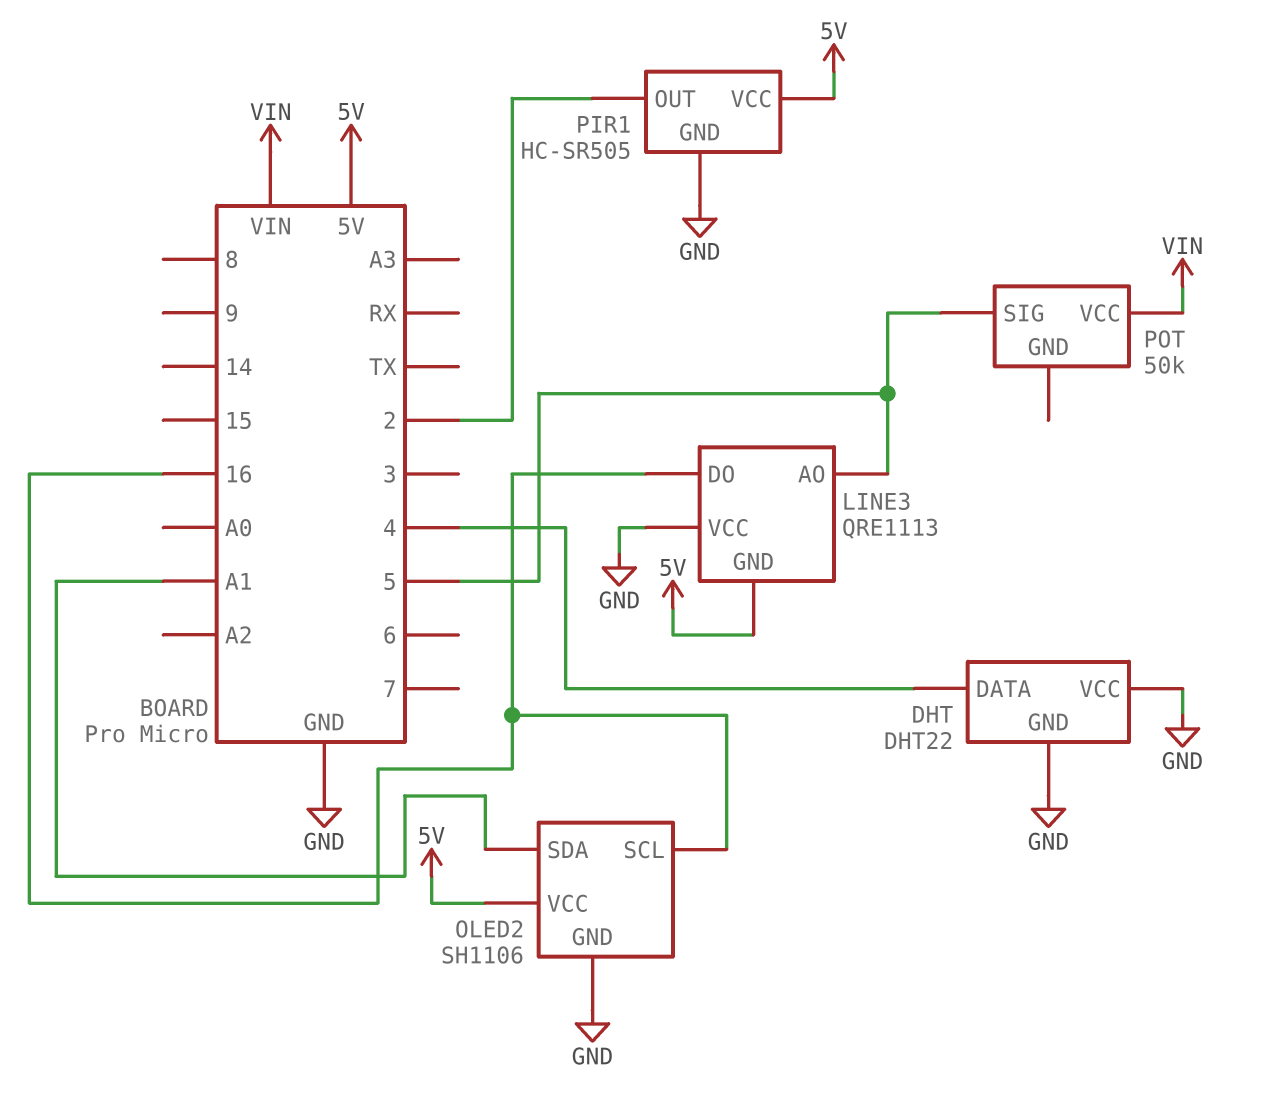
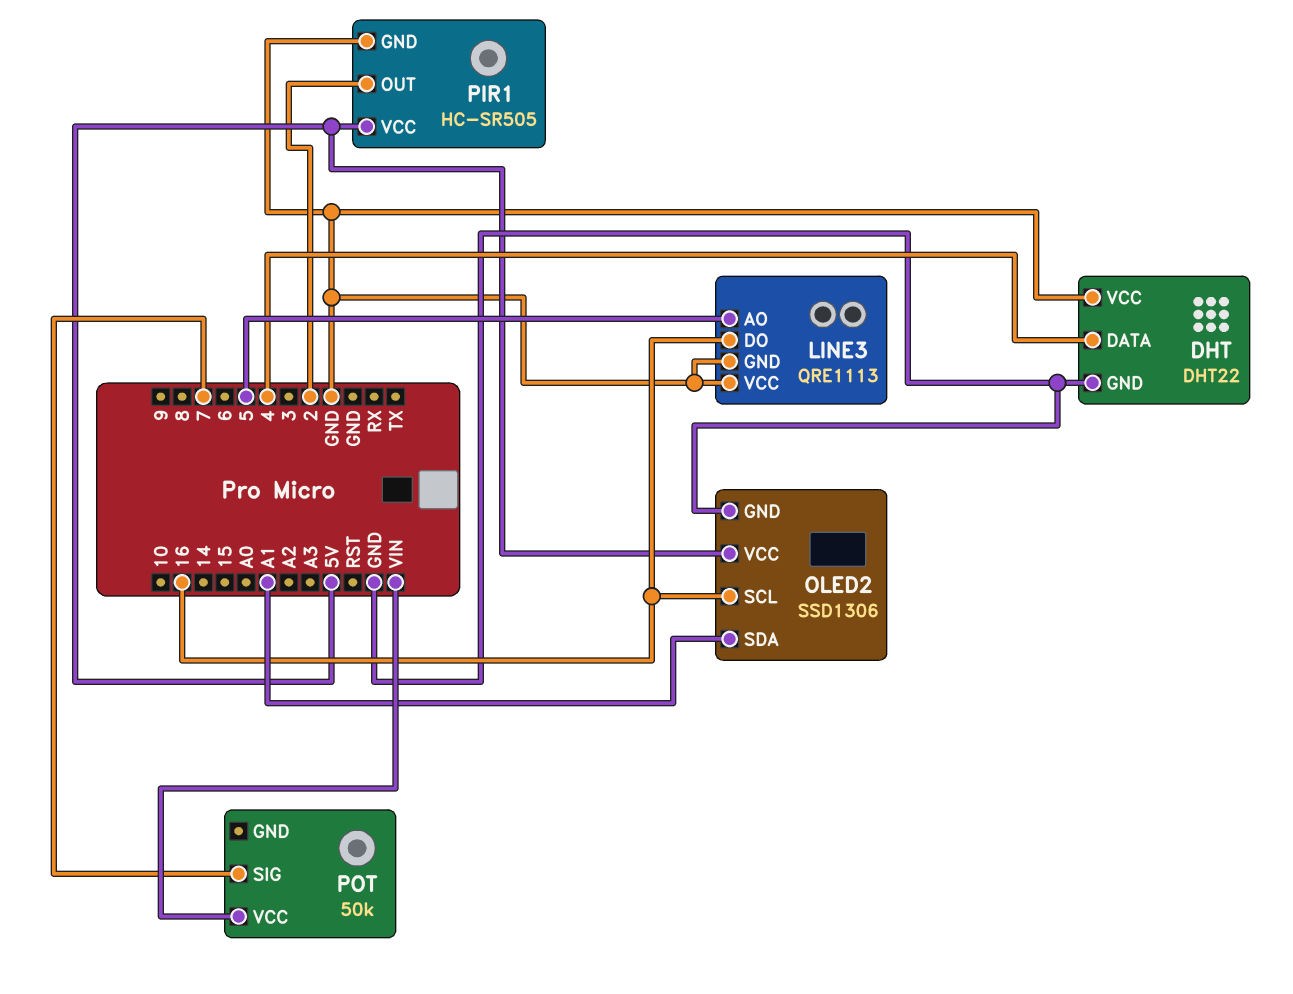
LINE3 pin GND: 5V -> GND
OLED2: SH1106 -> SSD1306
POT pin SIG: 5 -> 7

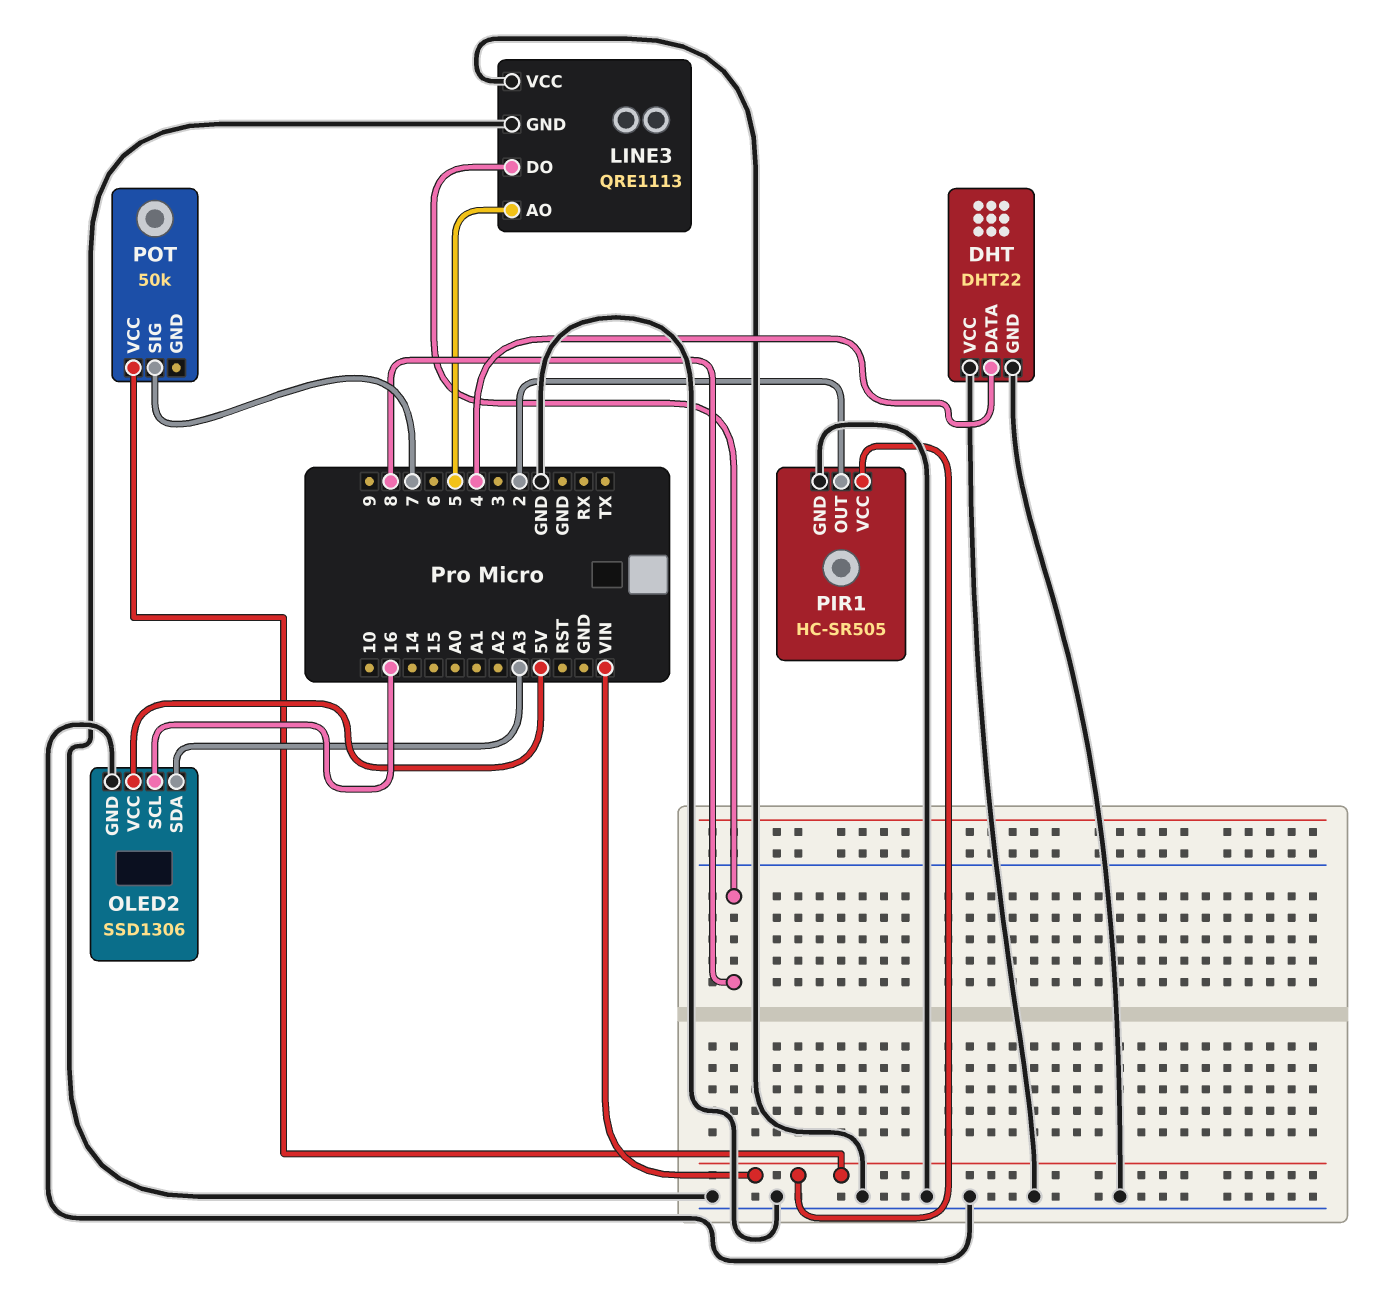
LINE3 pin DO: 16 -> 8
OLED2 pin SDA: A1 -> A3
PIR1 pin VCC: 5V -> VIN

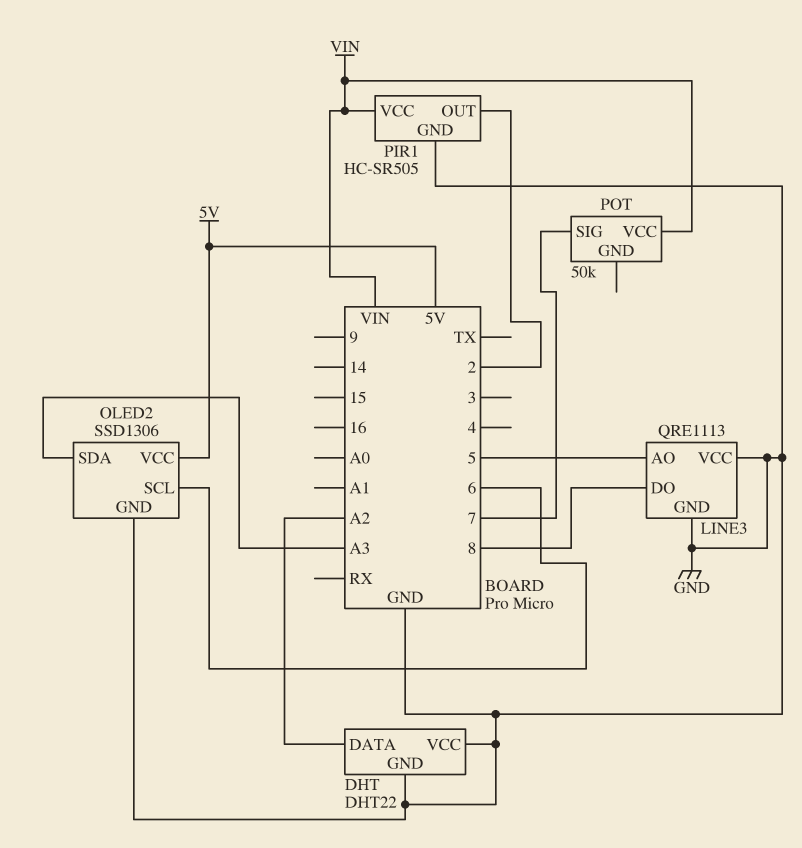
DHT pin DATA: 4 -> A2
OLED2 pin SCL: 16 -> 6

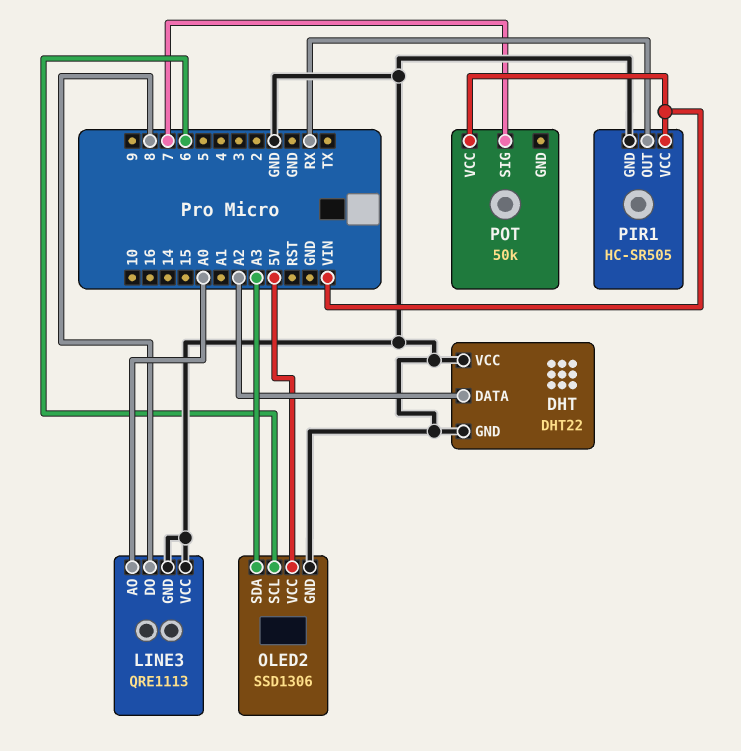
LINE3 pin AO: 5 -> A0
PIR1 pin OUT: 2 -> RX

